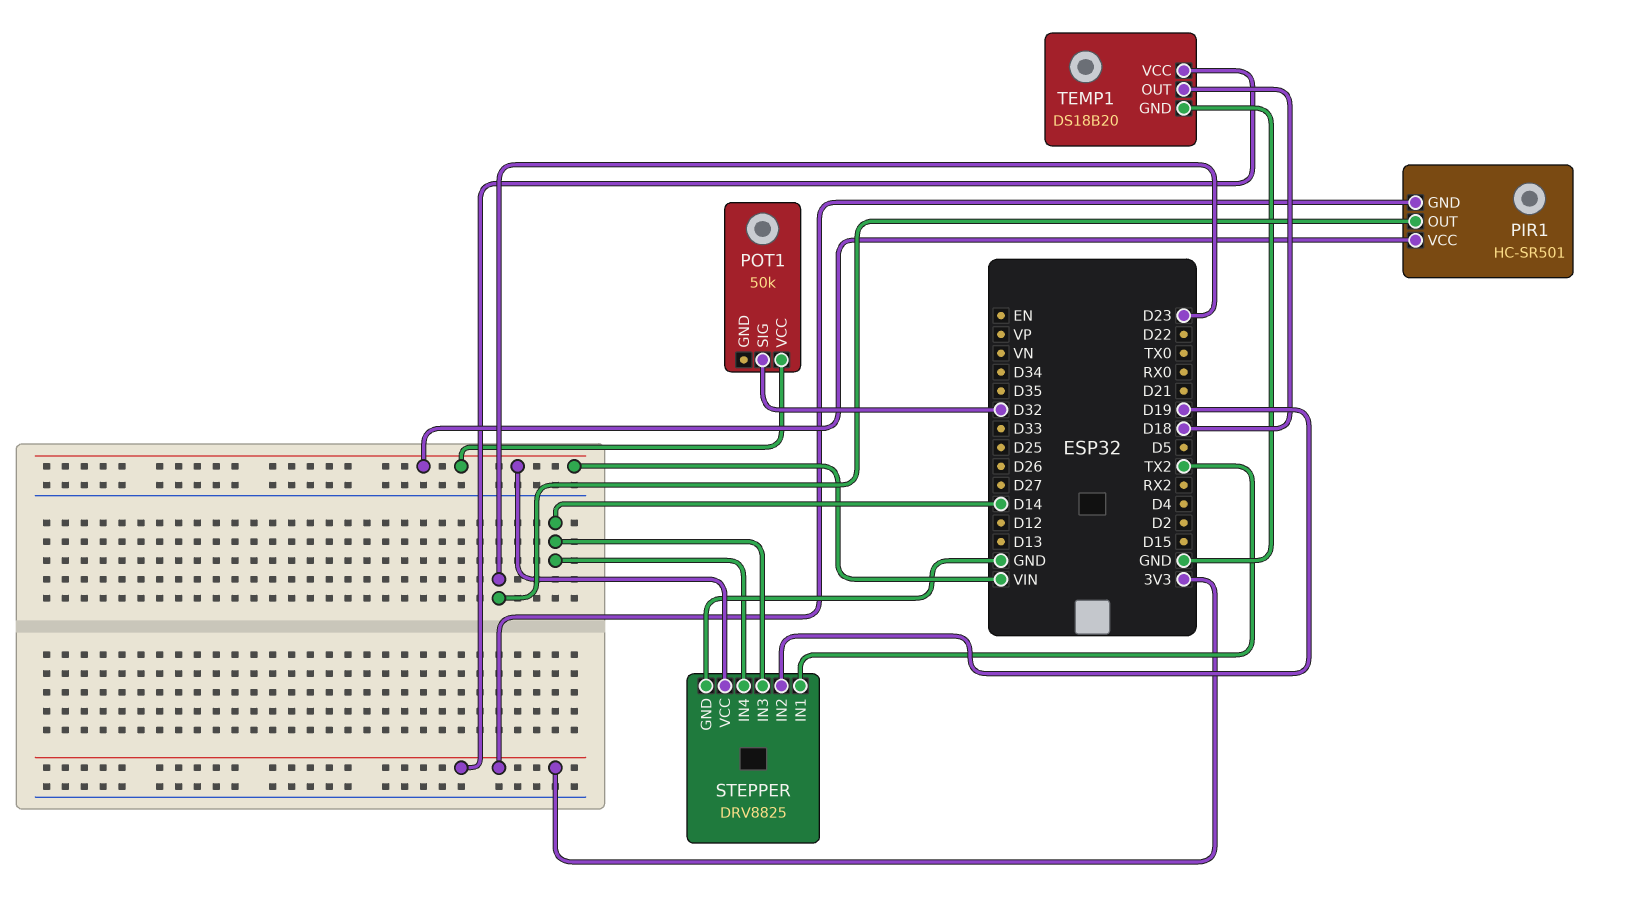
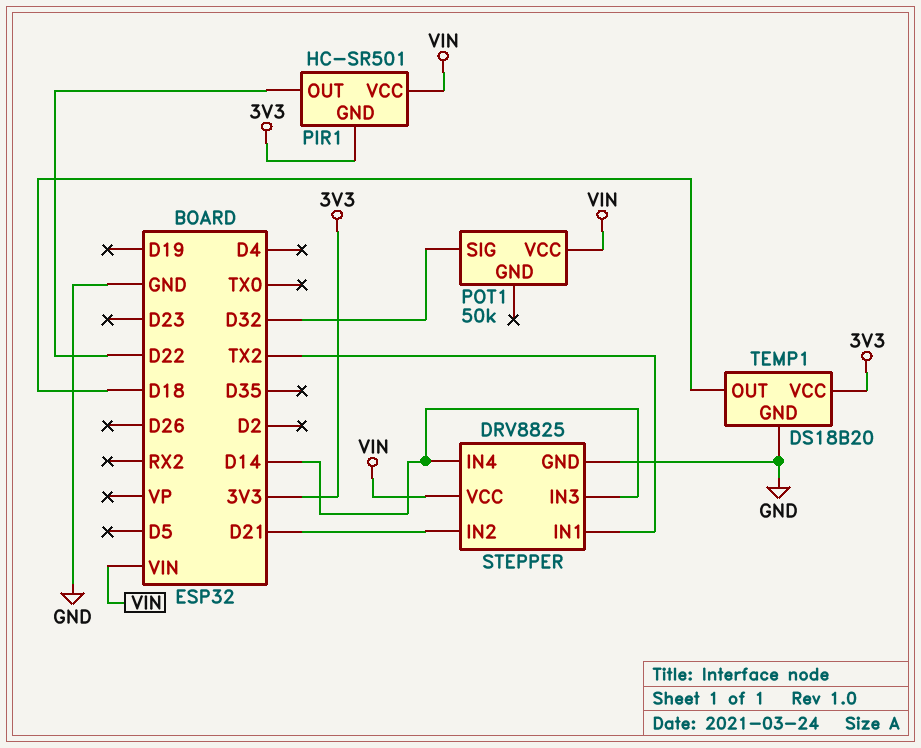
PIR1 pin OUT: D23 -> D22
STEPPER pin IN2: D19 -> D21

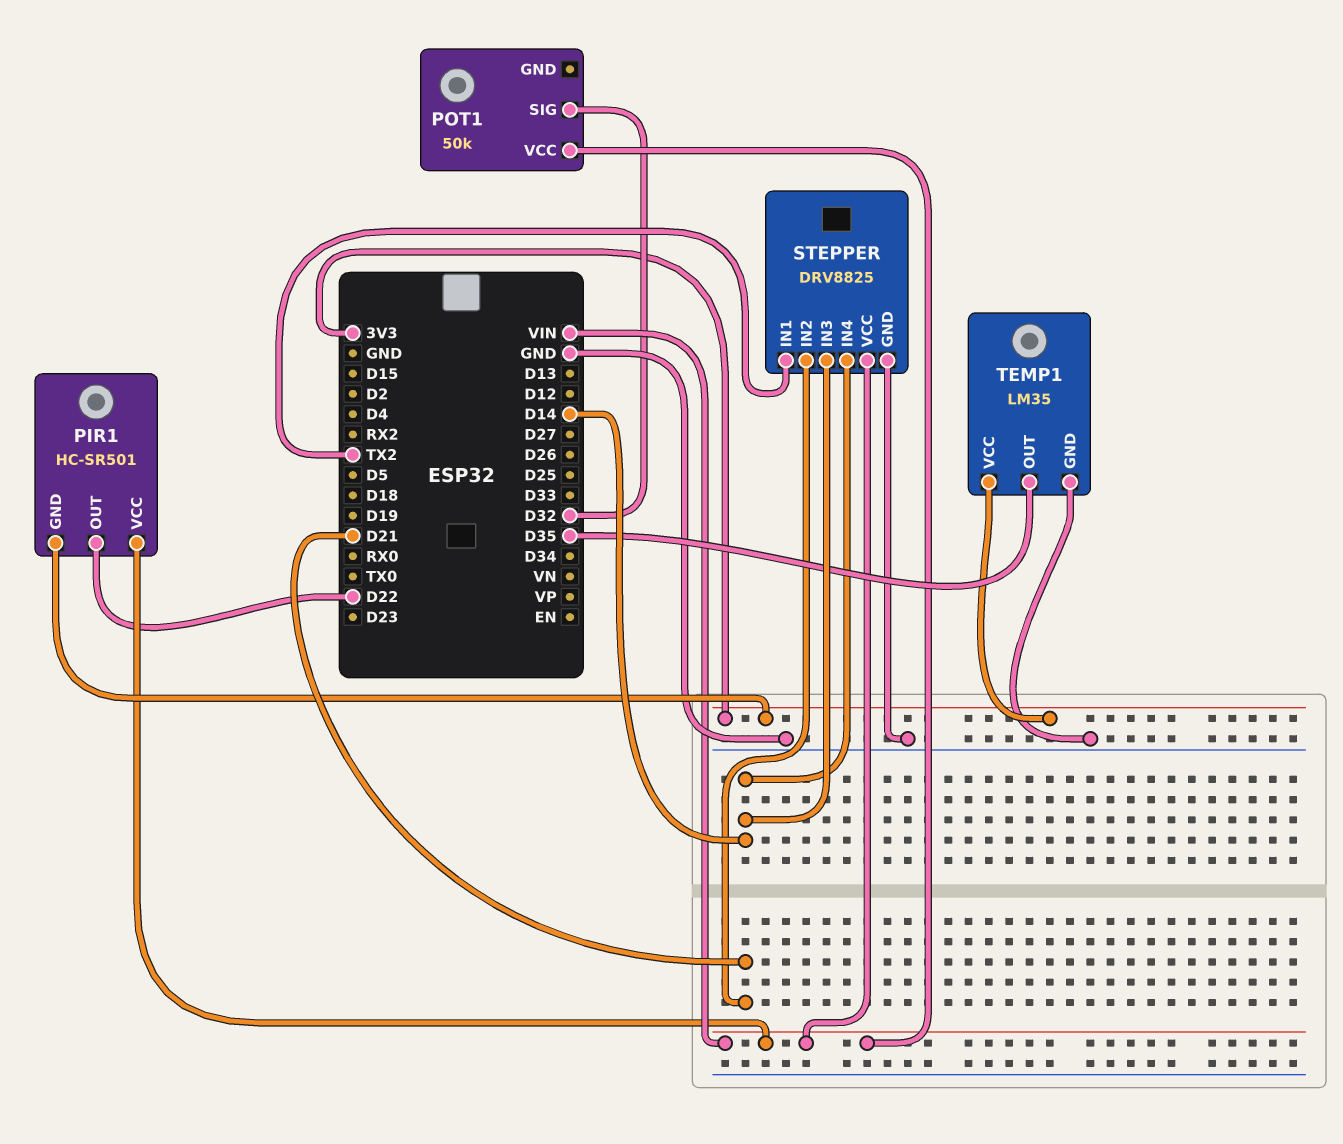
TEMP1: DS18B20 -> LM35
TEMP1 pin OUT: D18 -> D35

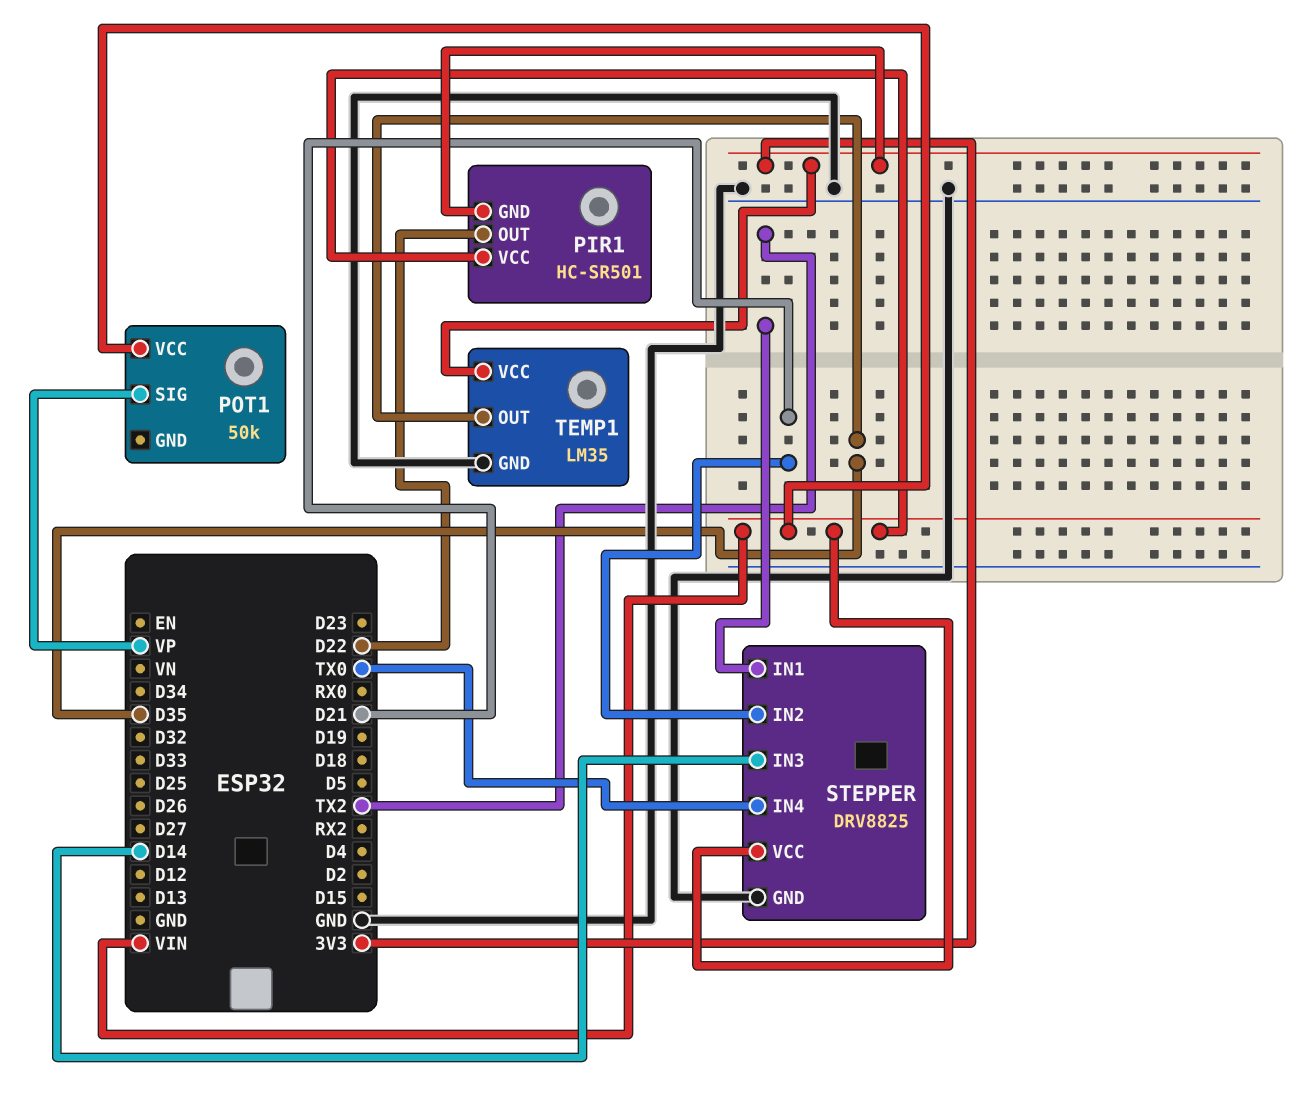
POT1 pin SIG: D32 -> VP
STEPPER pin IN4: D14 -> TX0

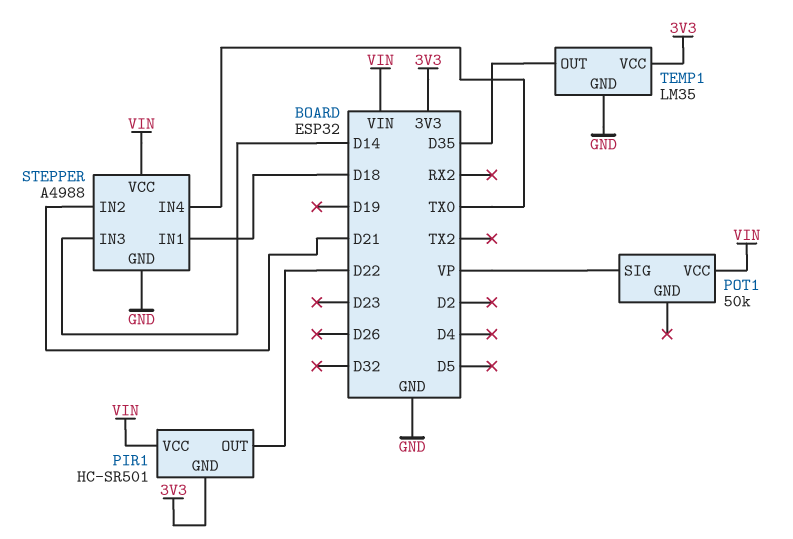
STEPPER: DRV8825 -> A4988
STEPPER pin IN1: TX2 -> D18

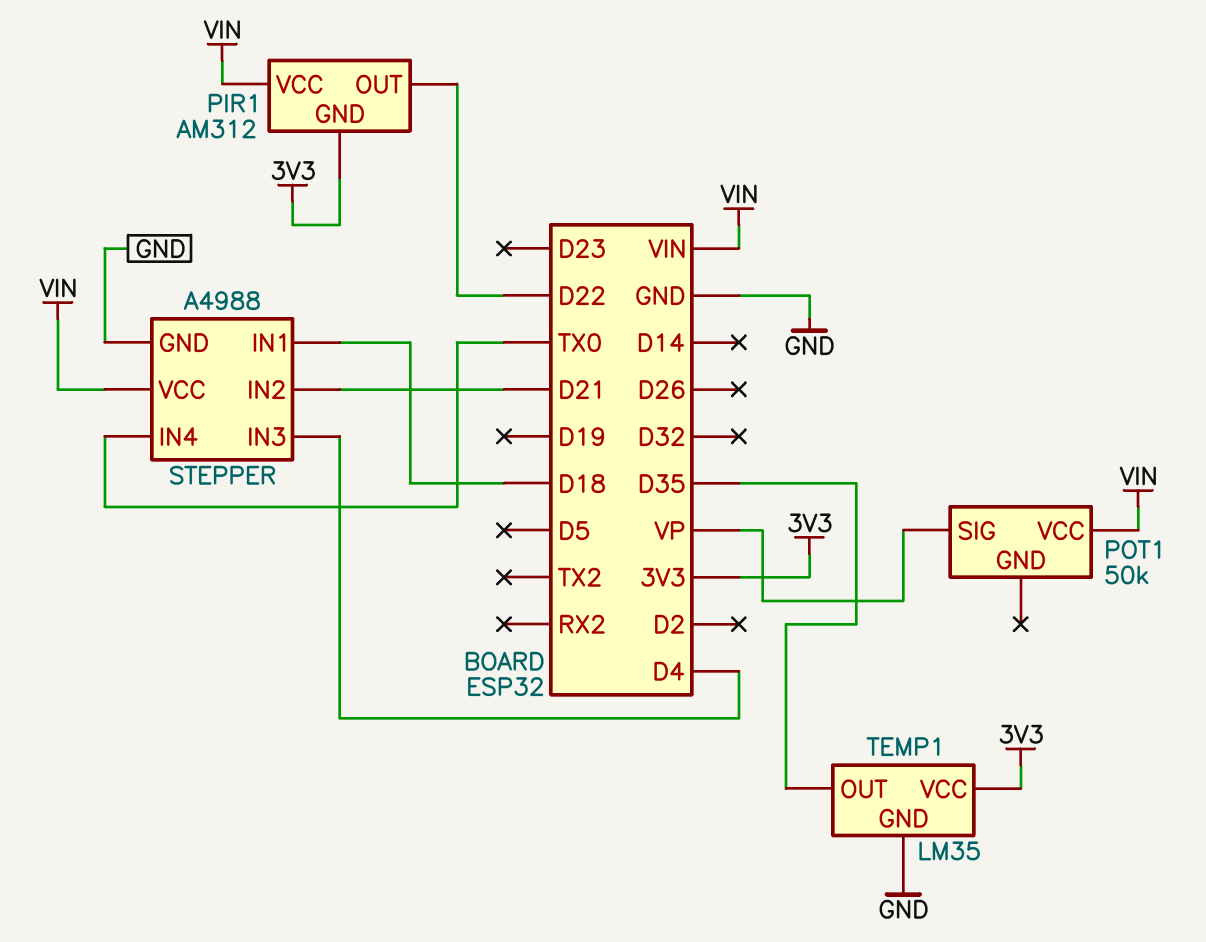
PIR1: HC-SR501 -> AM312
STEPPER pin IN3: D14 -> D4

